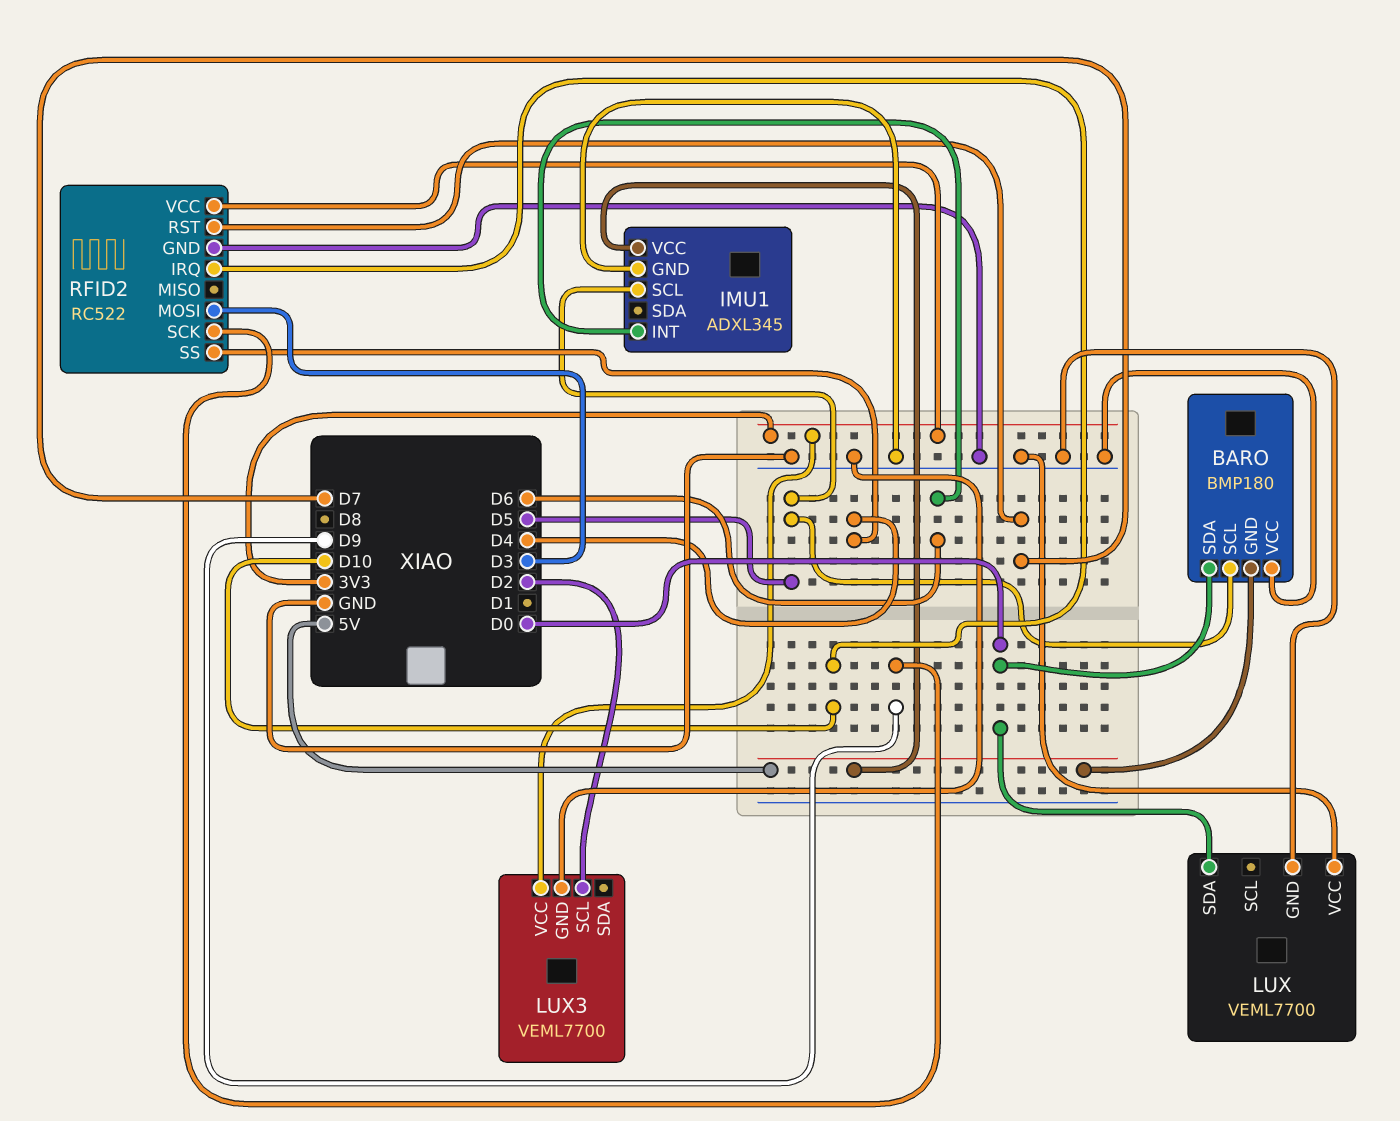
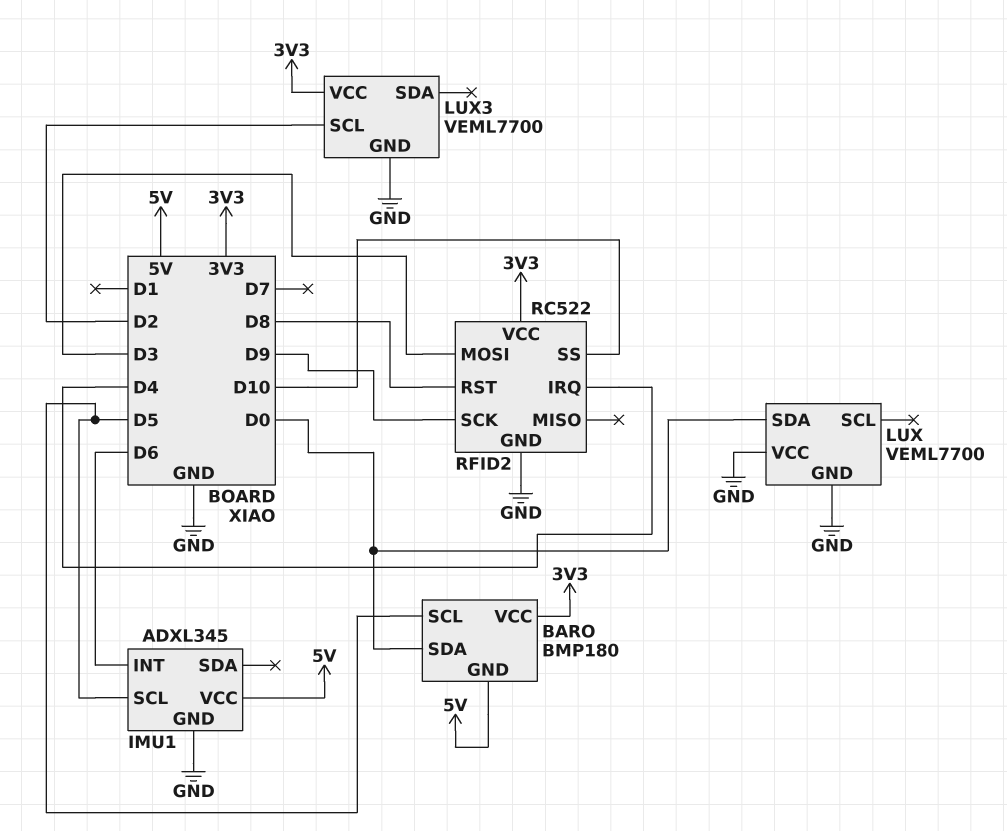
BARO pin VCC: GND -> 3V3
RFID2 pin IRQ: D10 -> D4
RFID2 pin RST: D7 -> D8
RFID2 pin SS: D4 -> D10

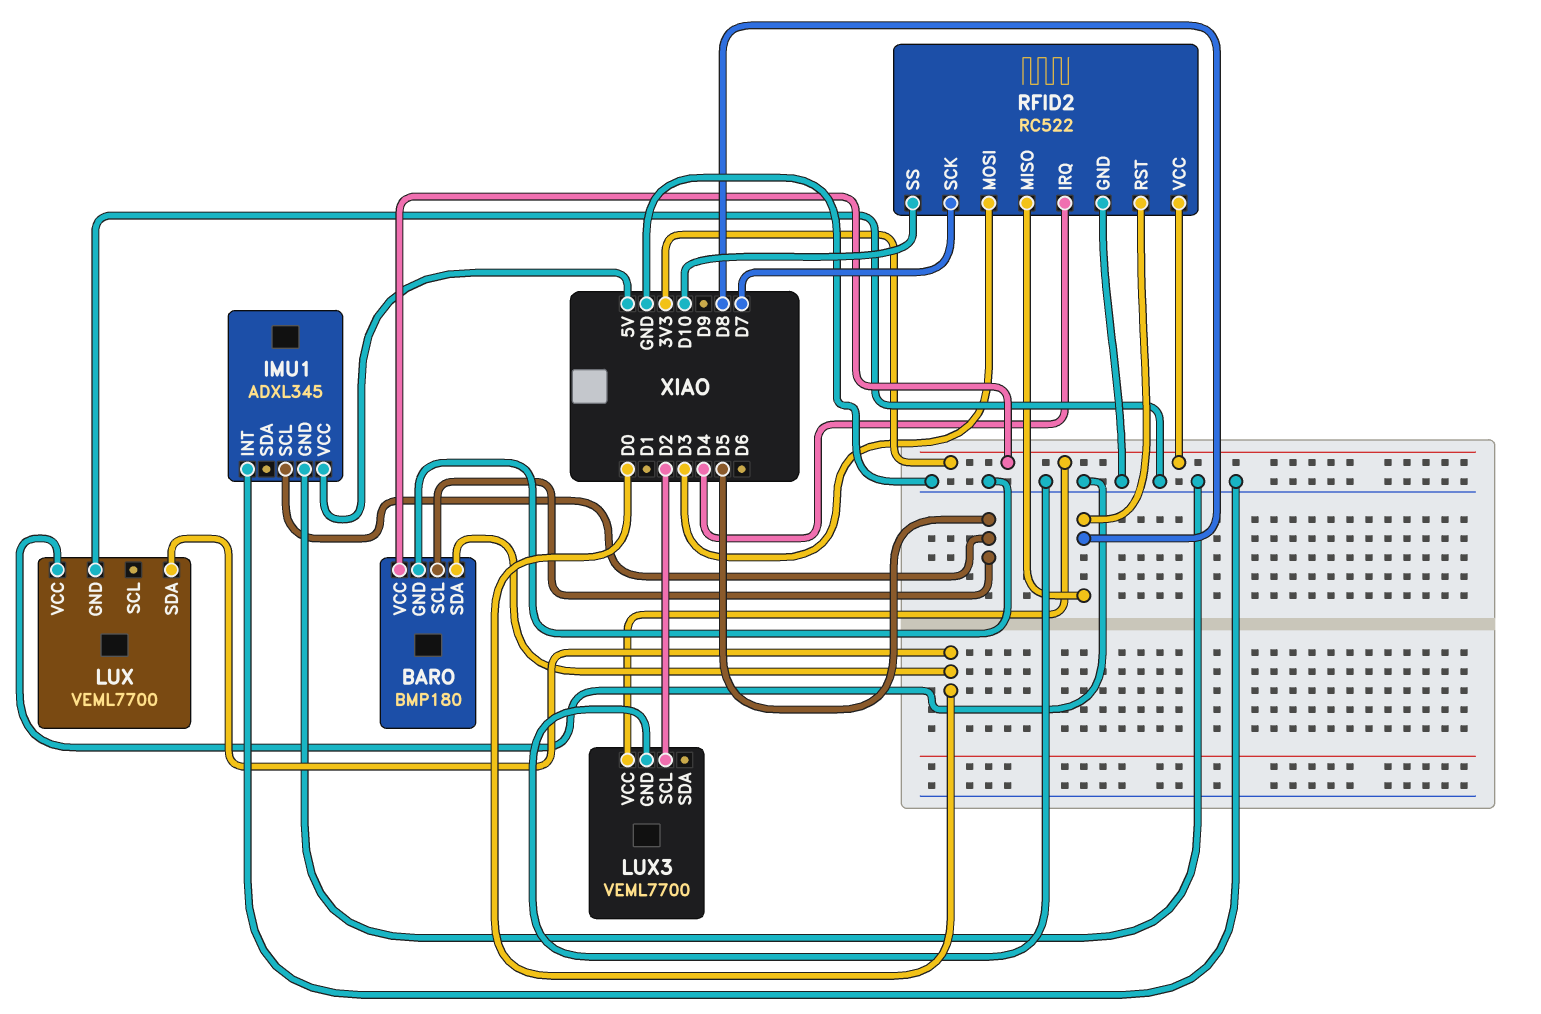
BARO pin GND: 5V -> GND
IMU1 pin INT: D6 -> GND
RFID2 pin MISO: none -> D8
RFID2 pin SCK: D9 -> D7

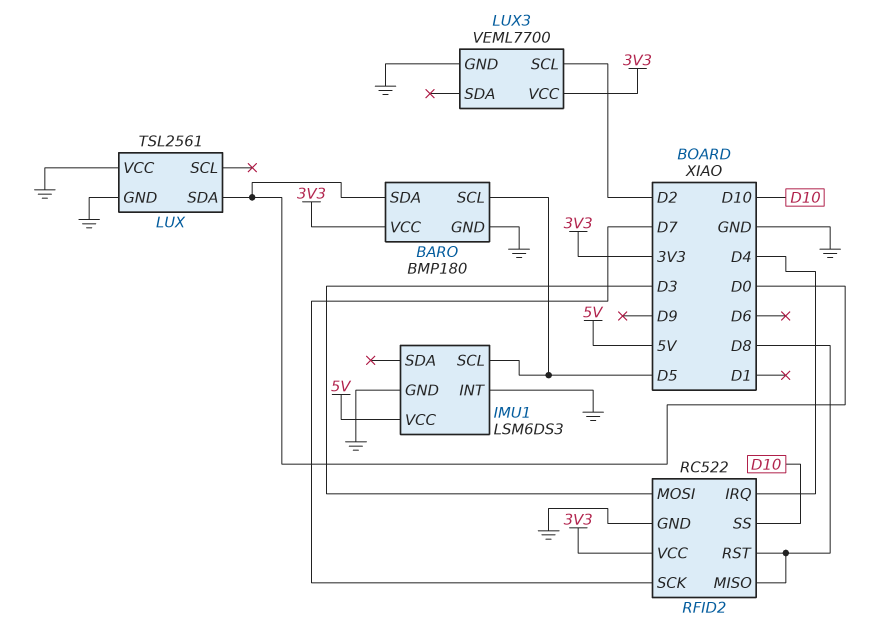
IMU1: ADXL345 -> LSM6DS3
LUX: VEML7700 -> TSL2561

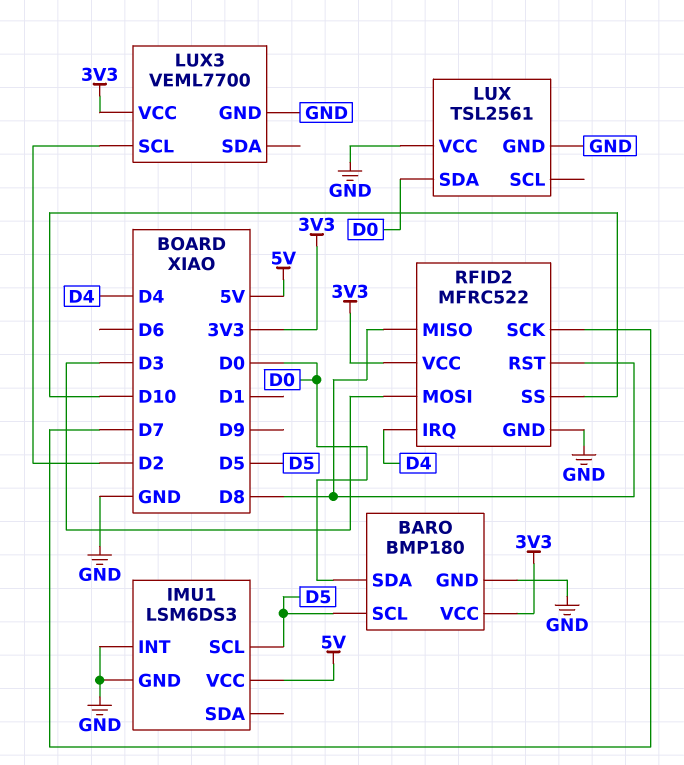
RFID2: RC522 -> MFRC522

